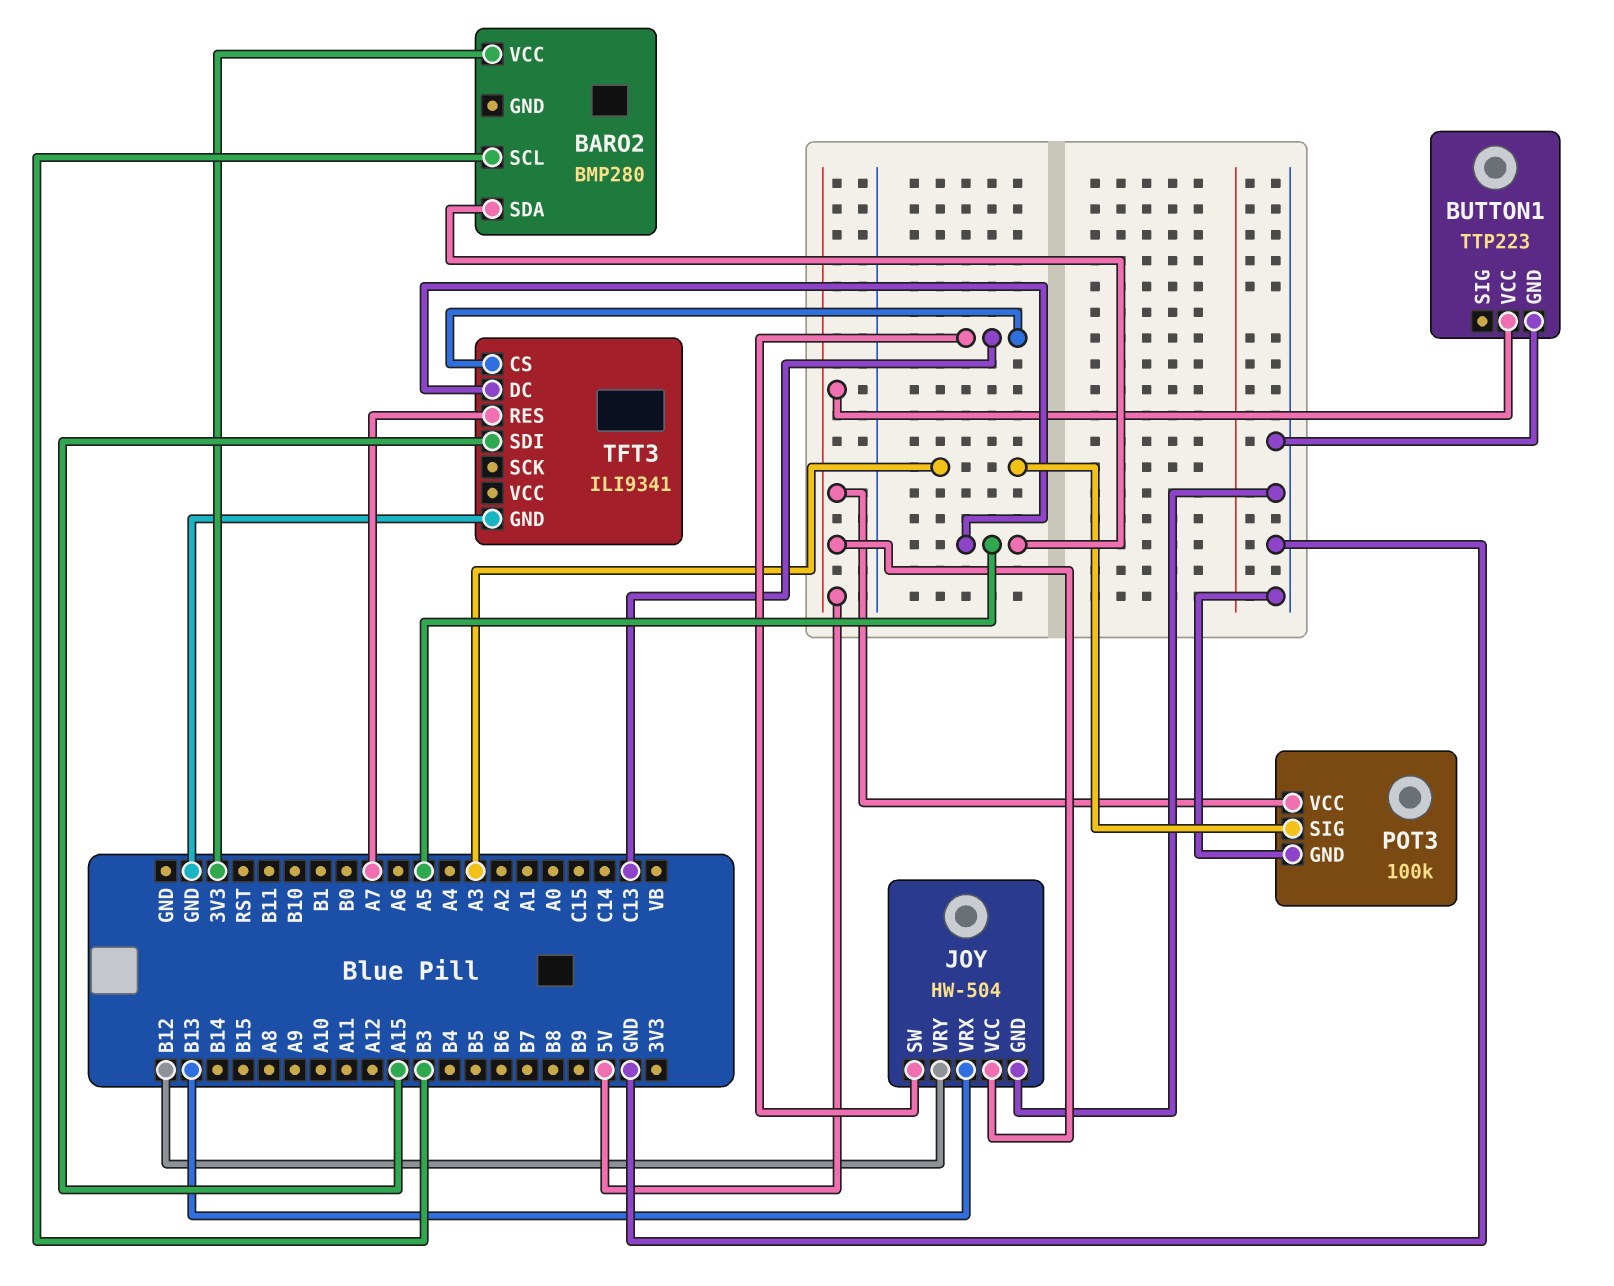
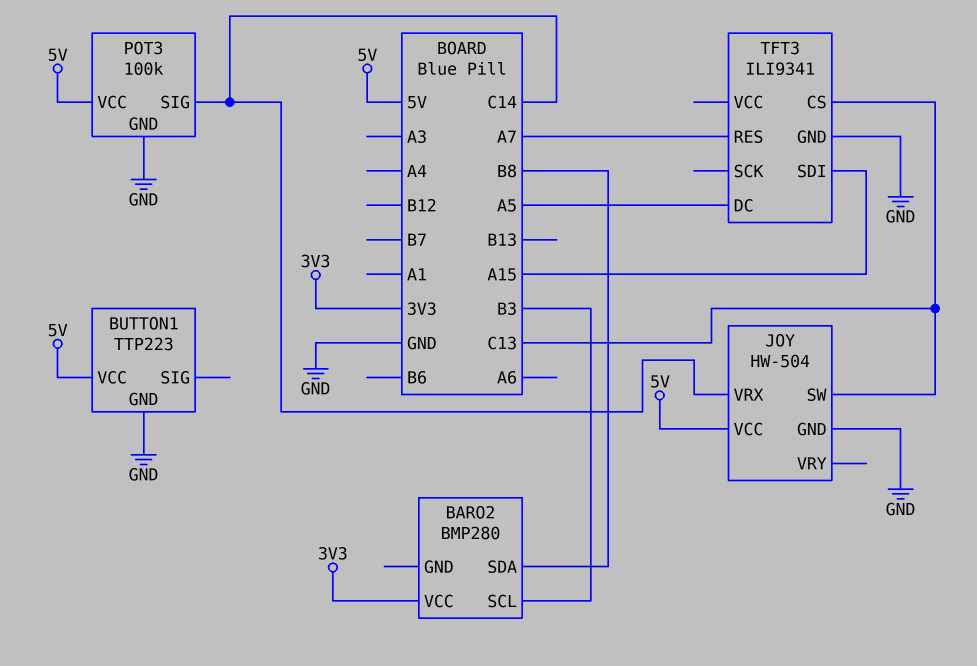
BARO2 pin SDA: A5 -> B8
JOY pin VRX: B13 -> C14
JOY pin VRY: B12 -> none
POT3 pin SIG: A3 -> C14

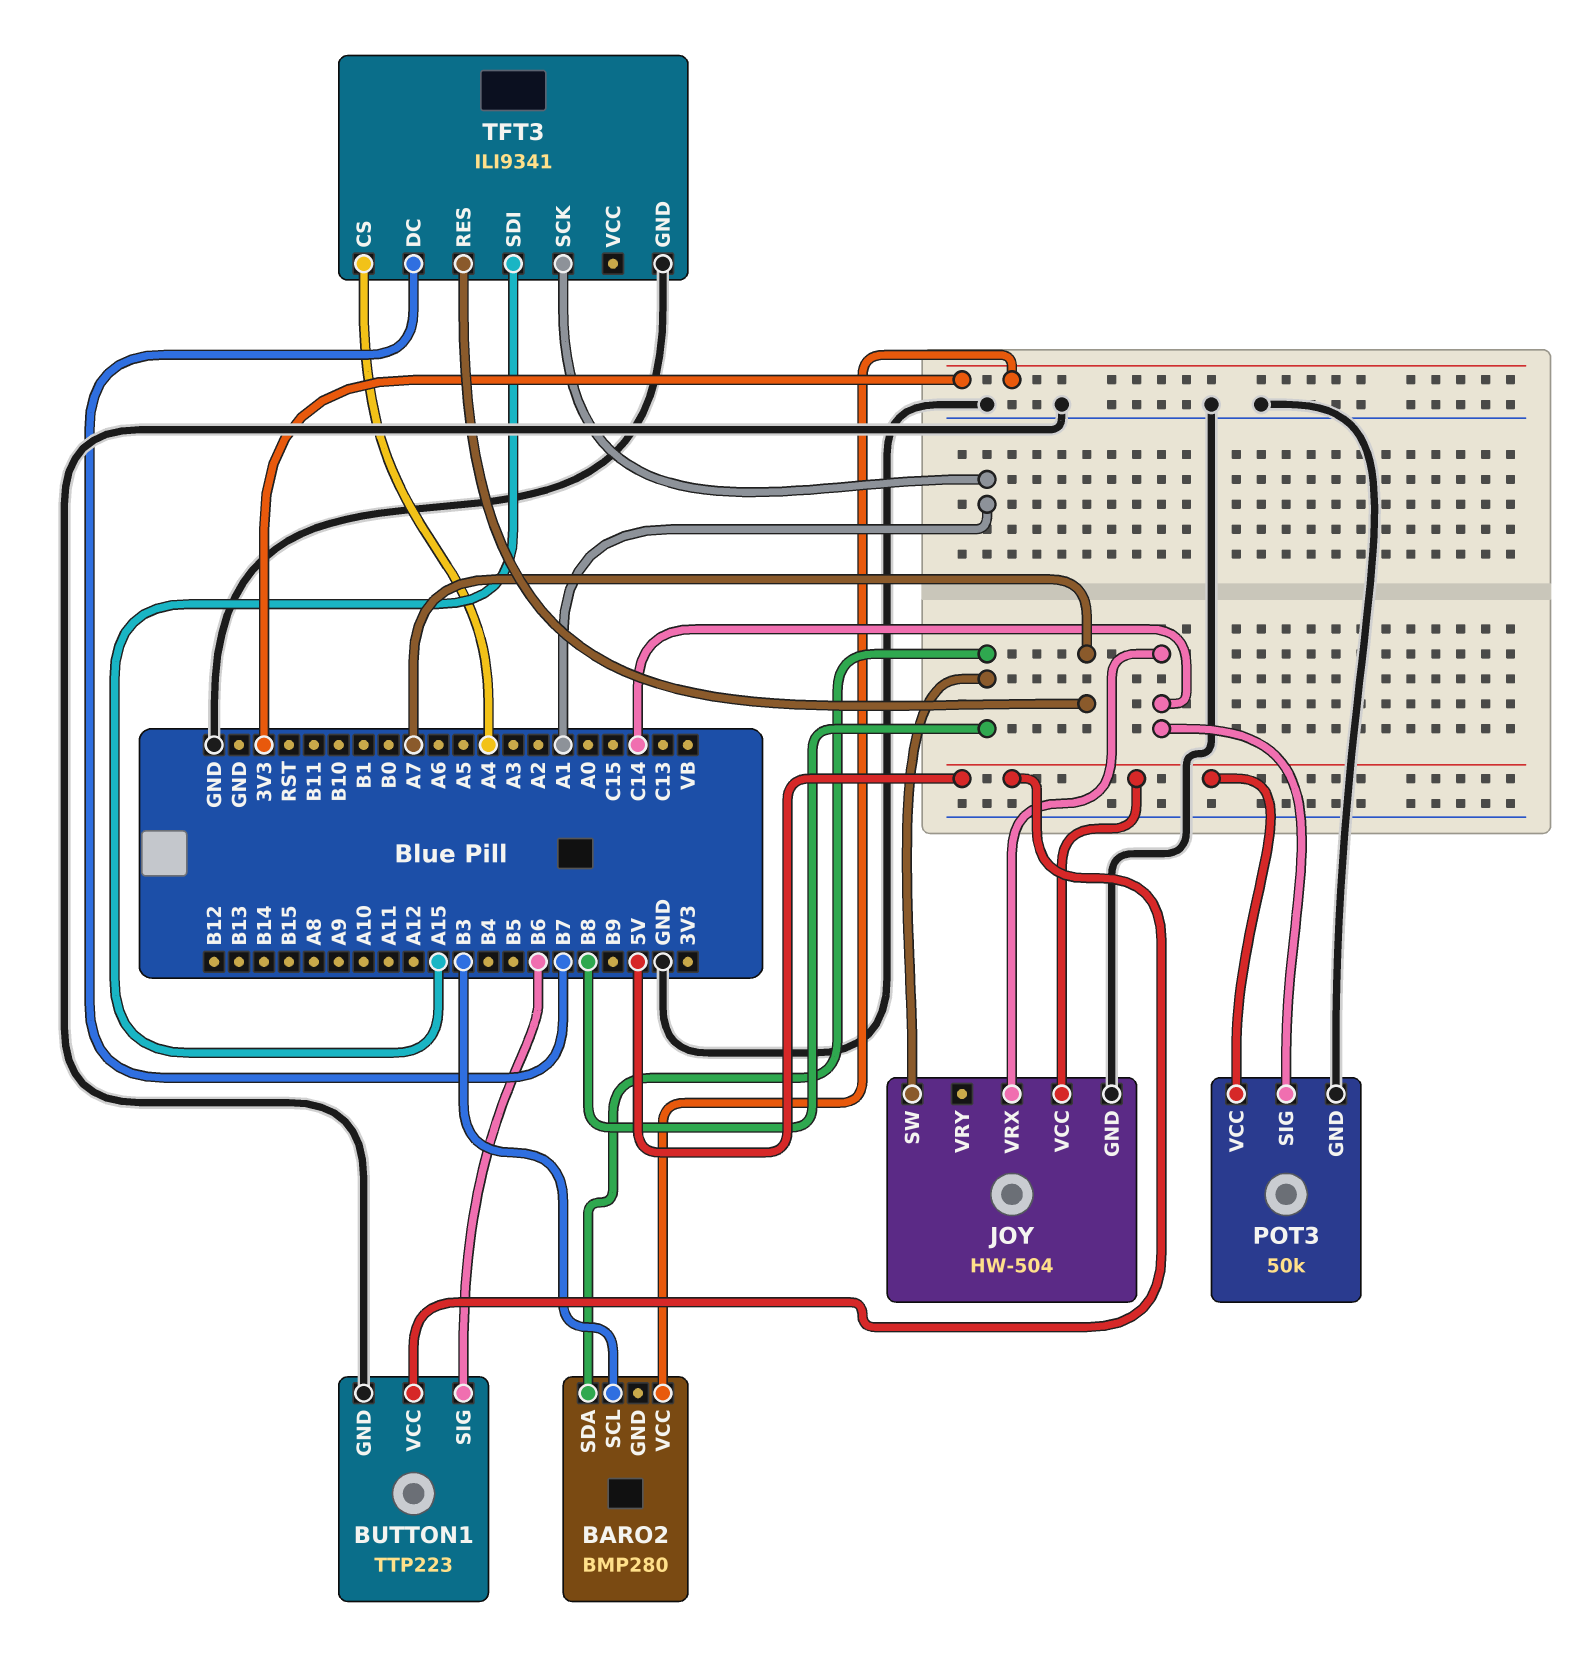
BUTTON1 pin SIG: none -> B6
JOY pin SW: C13 -> B8
POT3: 100k -> 50k
TFT3 pin CS: C13 -> A4
TFT3 pin DC: A5 -> B7
TFT3 pin SCK: none -> A1

